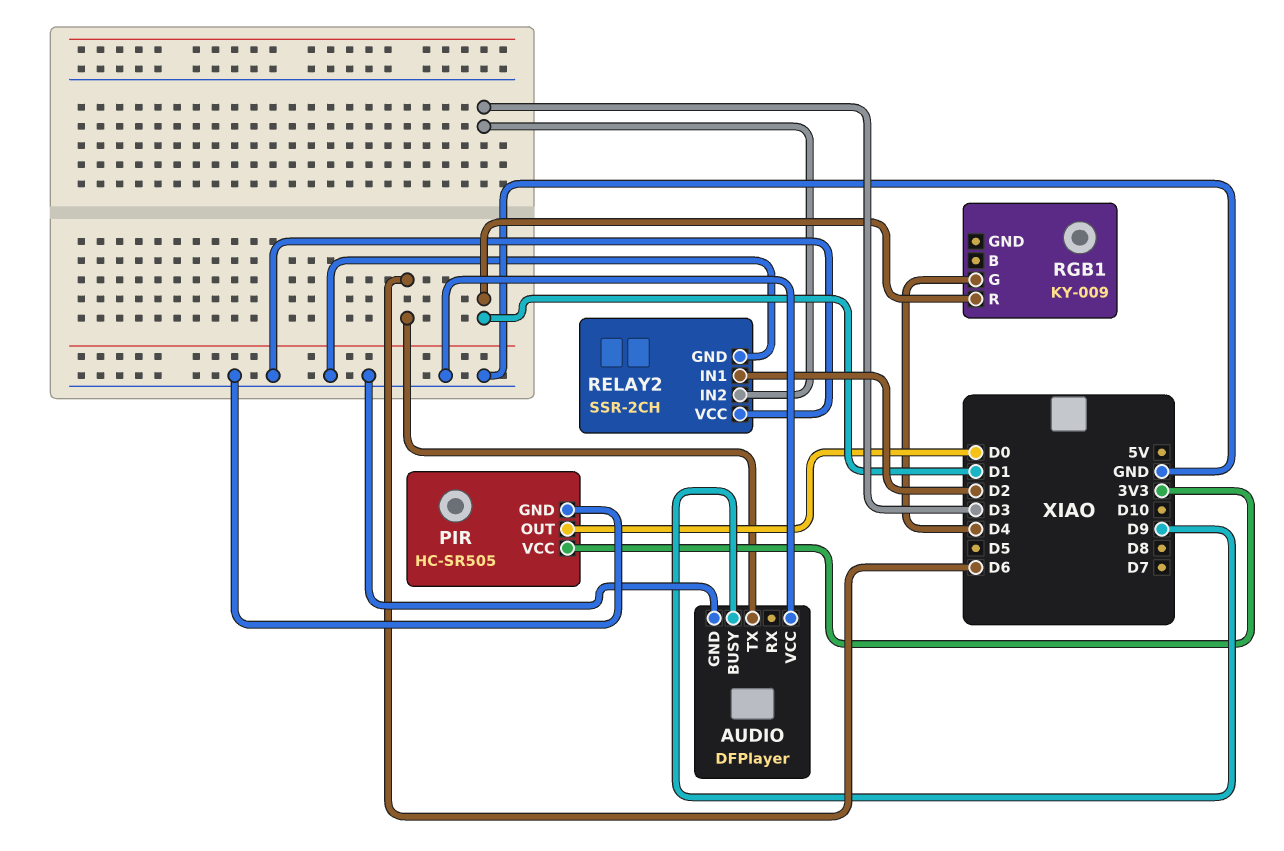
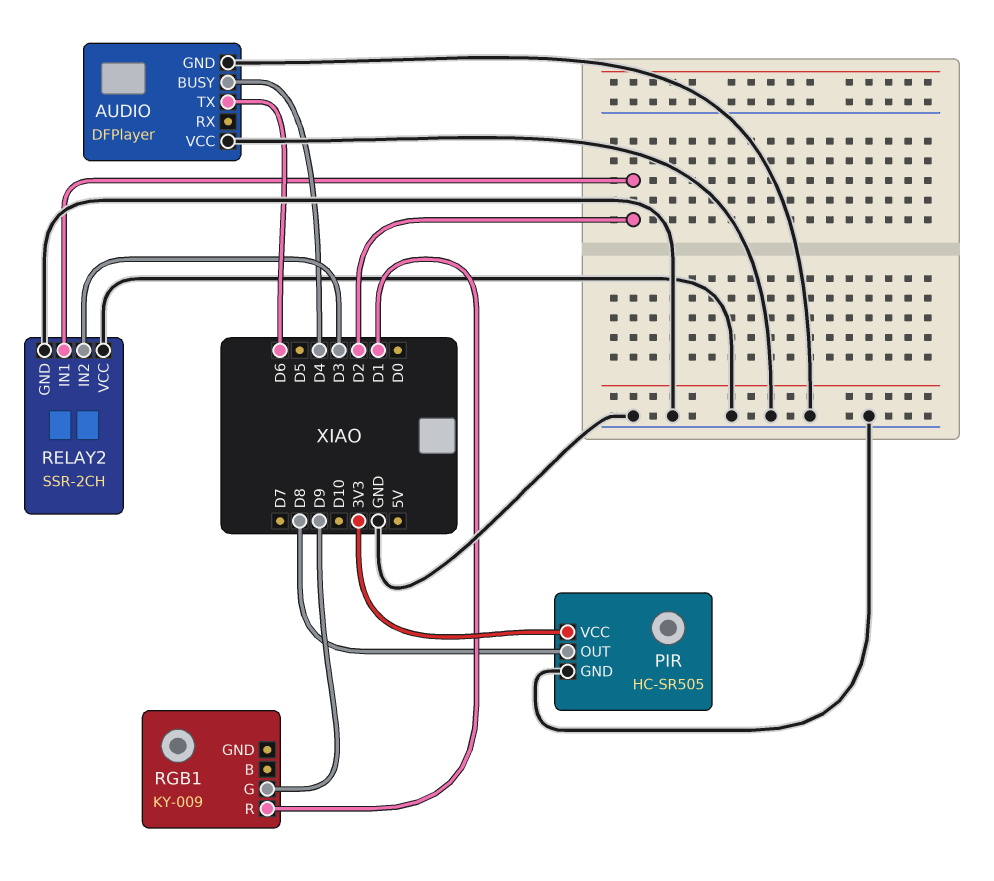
AUDIO pin BUSY: D9 -> D4
PIR pin OUT: D0 -> D8
RGB1 pin G: D4 -> D9

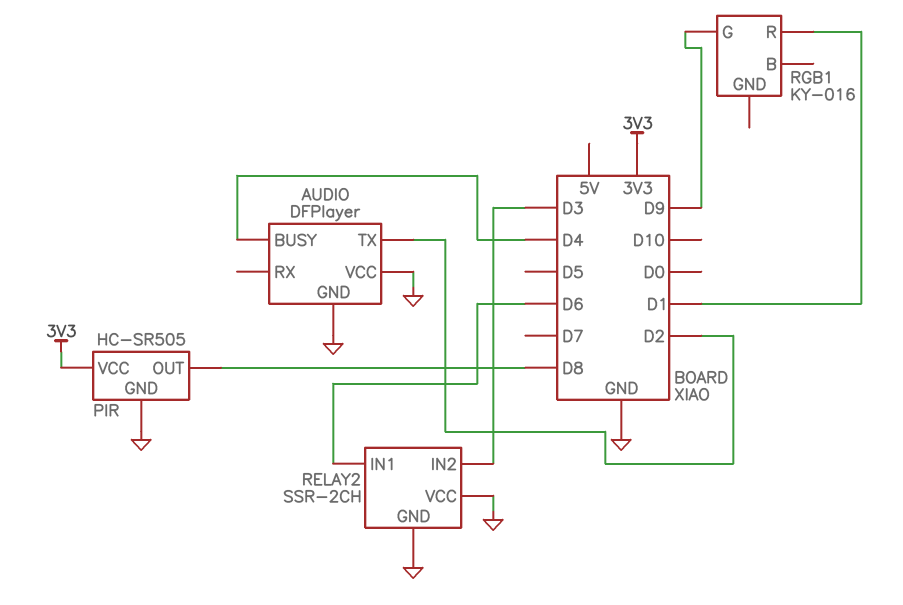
AUDIO pin TX: D6 -> D2
RELAY2 pin IN1: D2 -> D6
RGB1: KY-009 -> KY-016

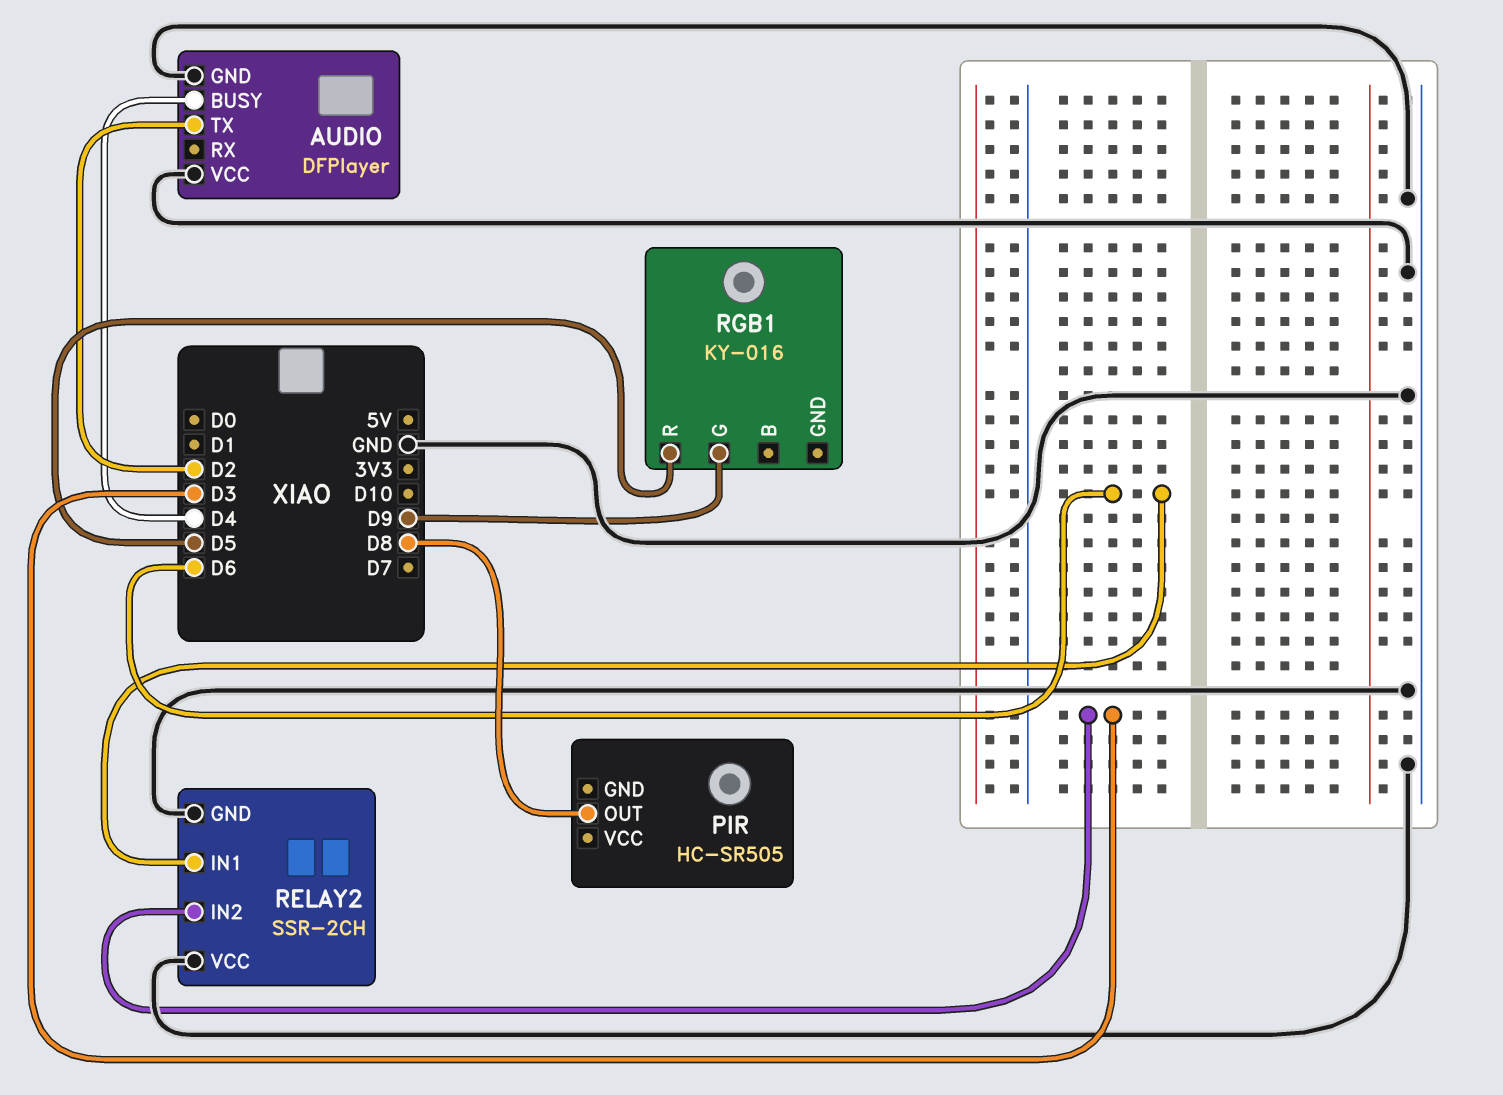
PIR pin GND: GND -> none
PIR pin VCC: 3V3 -> none
RGB1 pin R: D1 -> D5

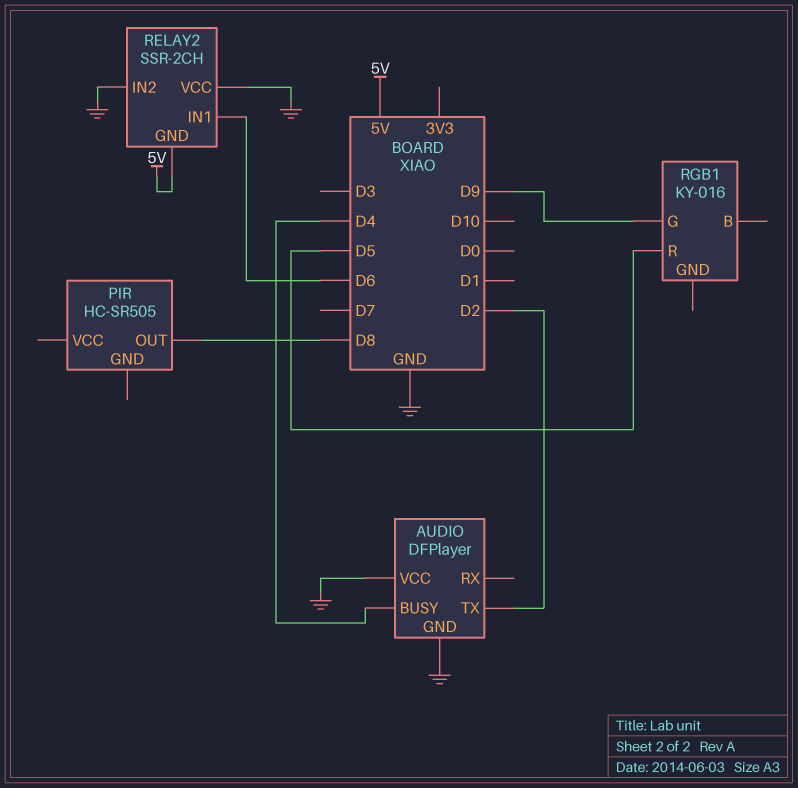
RELAY2 pin GND: GND -> 5V
RELAY2 pin IN2: D3 -> GND

